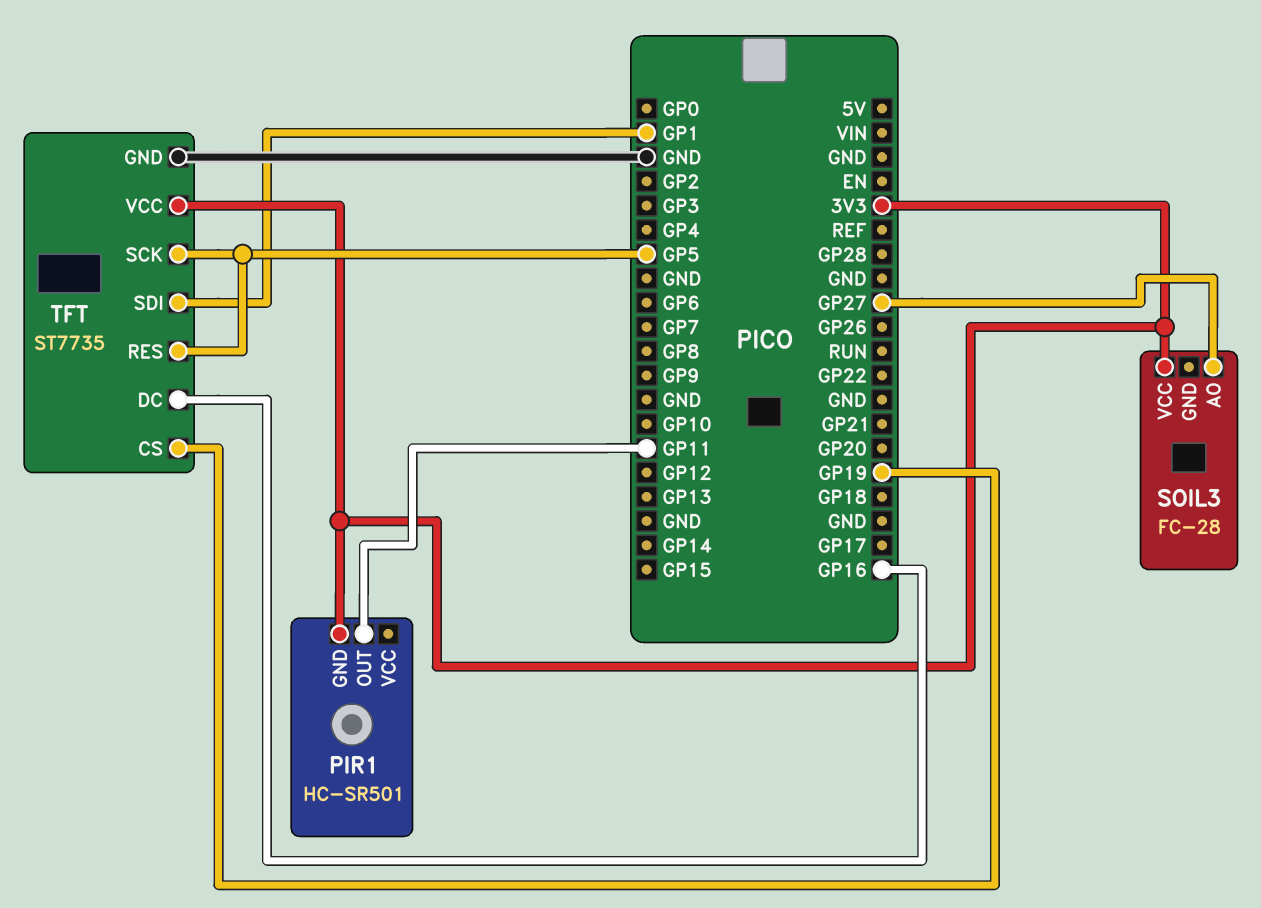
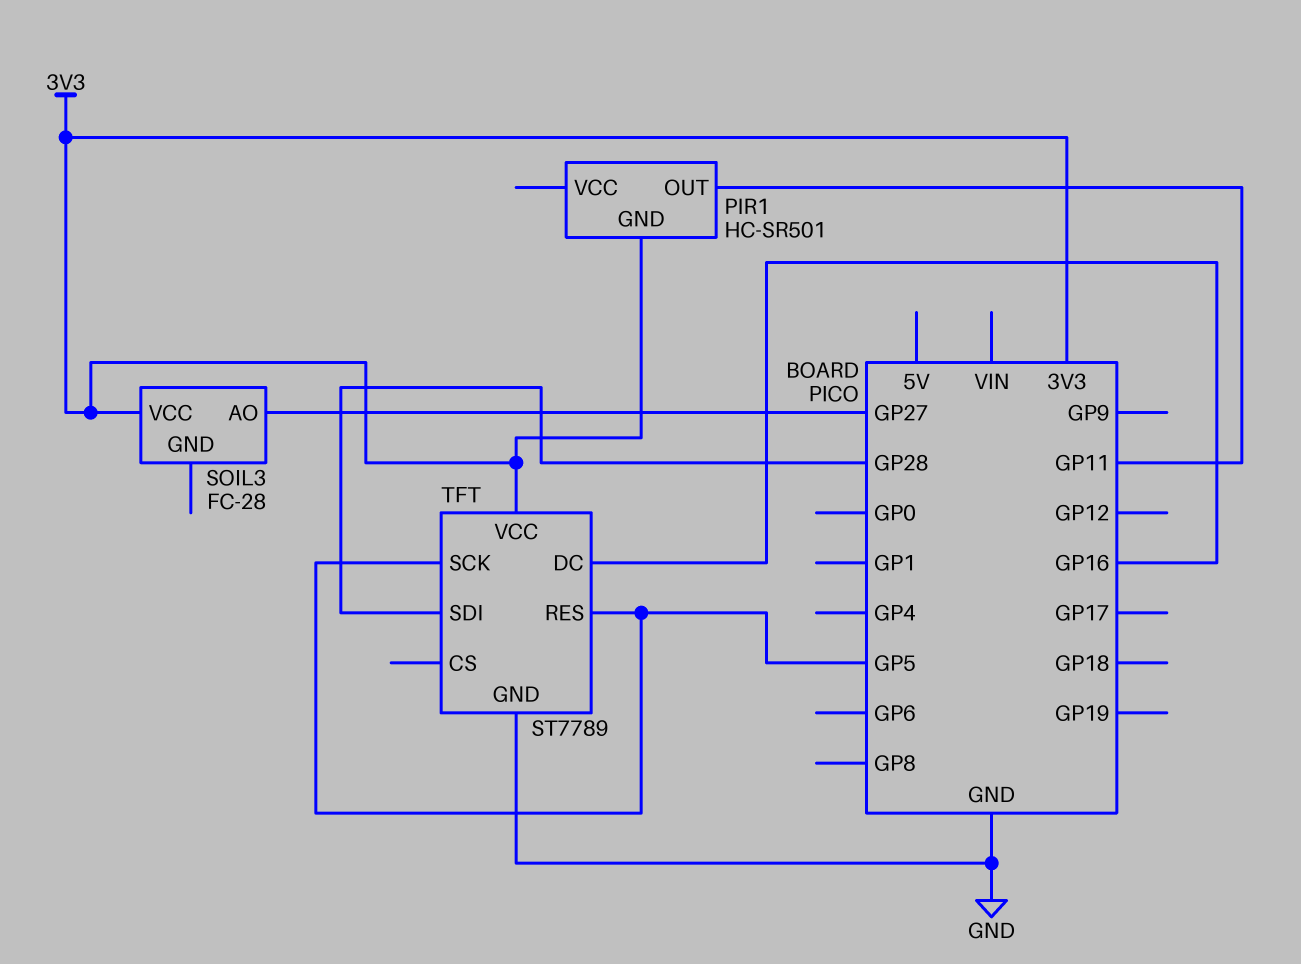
TFT: ST7735 -> ST7789
TFT pin CS: GP19 -> none
TFT pin SDI: GP1 -> GP28

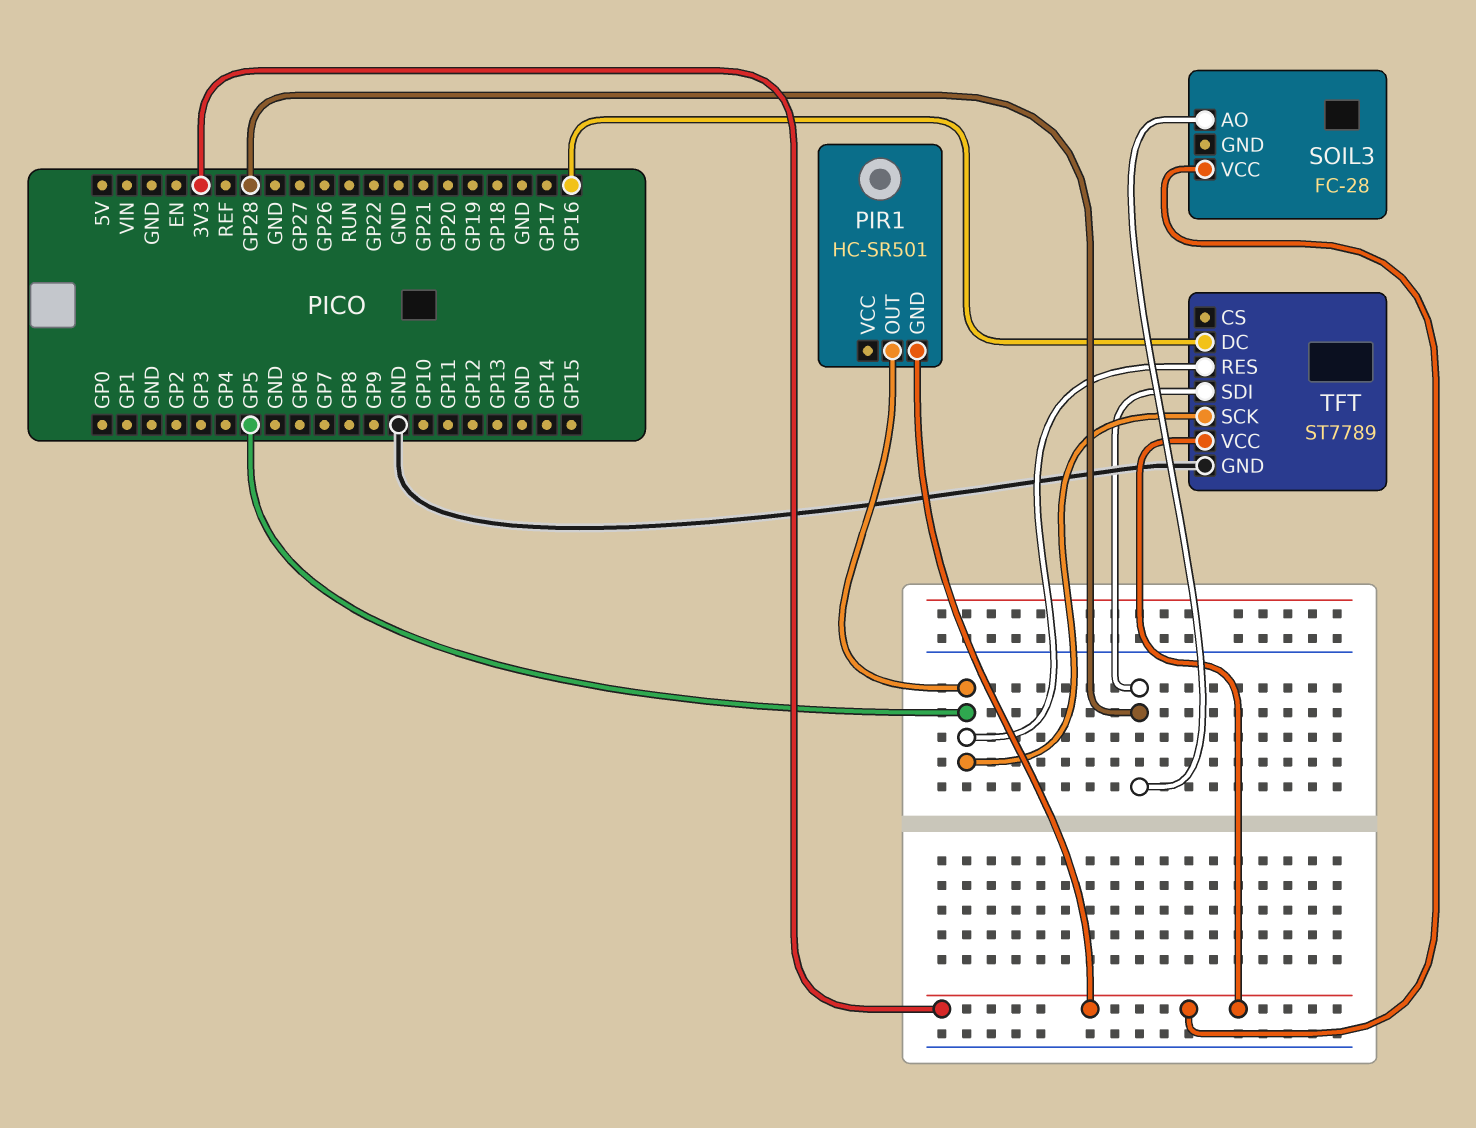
PIR1 pin OUT: GP11 -> GP5
SOIL3 pin AO: GP27 -> GP28

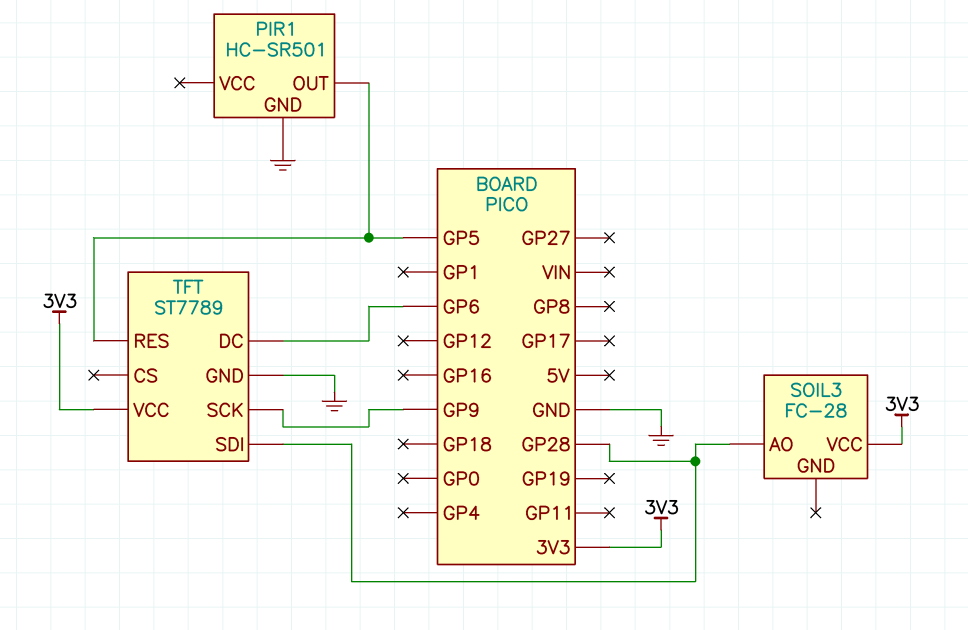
PIR1 pin GND: 3V3 -> GND
TFT pin DC: GP16 -> GP6
TFT pin SCK: GP5 -> GP9

